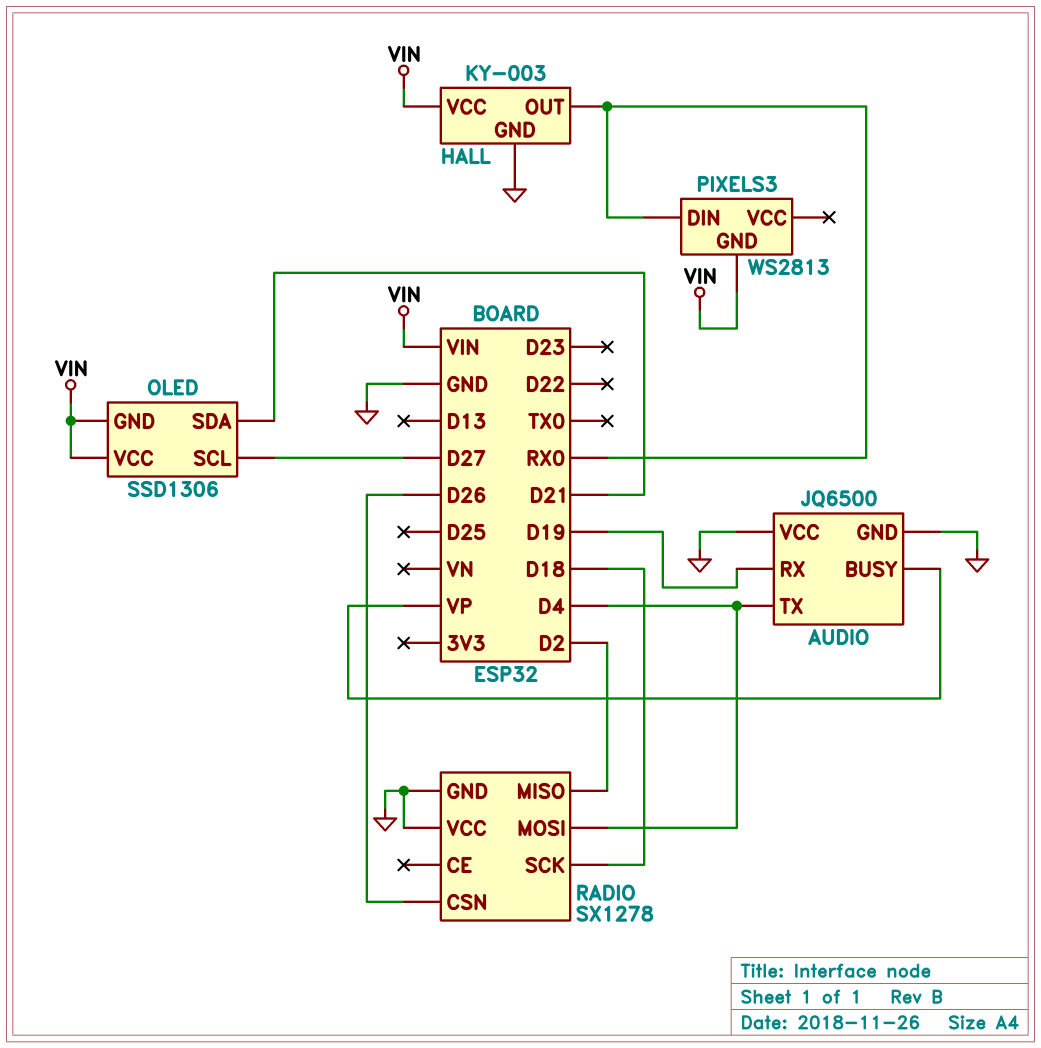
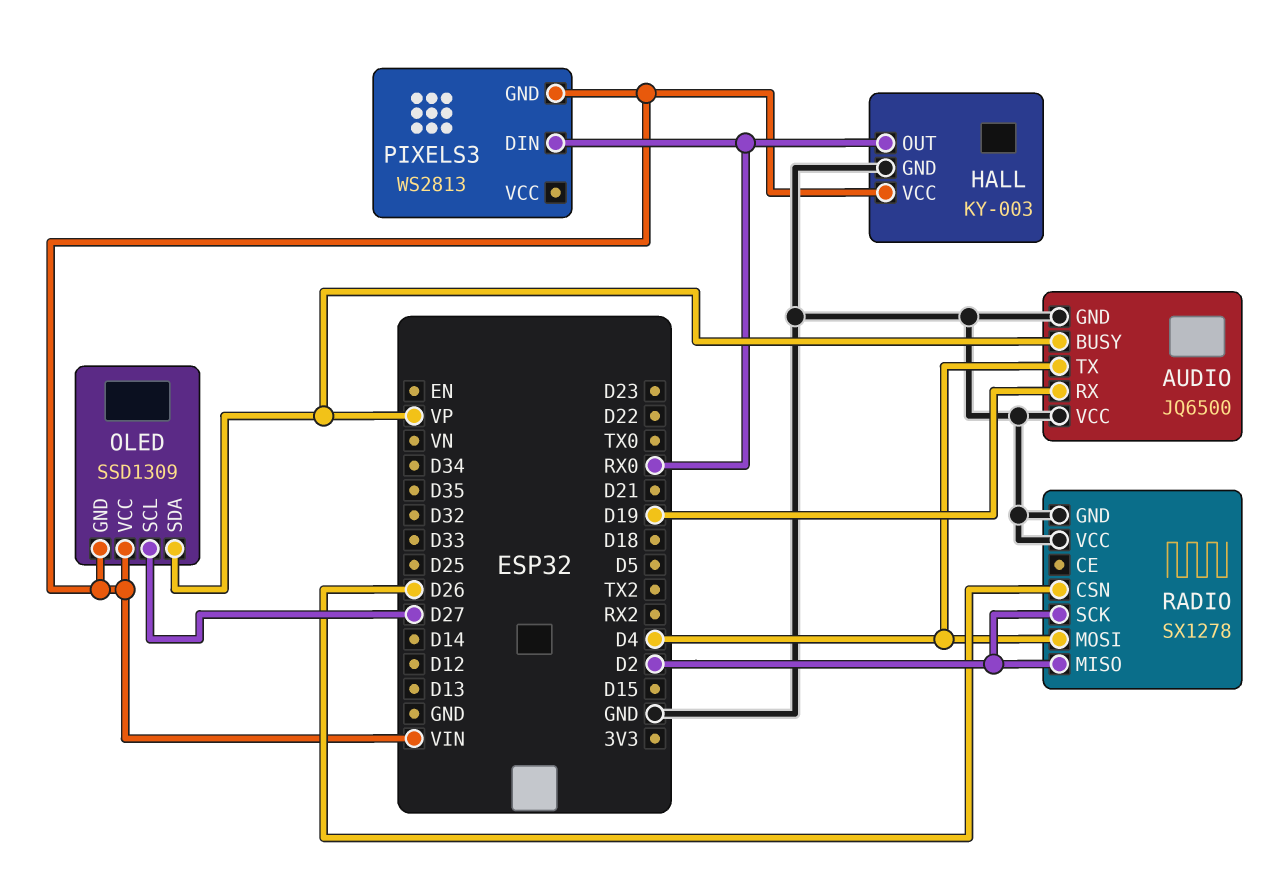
OLED: SSD1306 -> SSD1309
OLED pin SDA: D21 -> VP
RADIO pin SCK: D18 -> D2

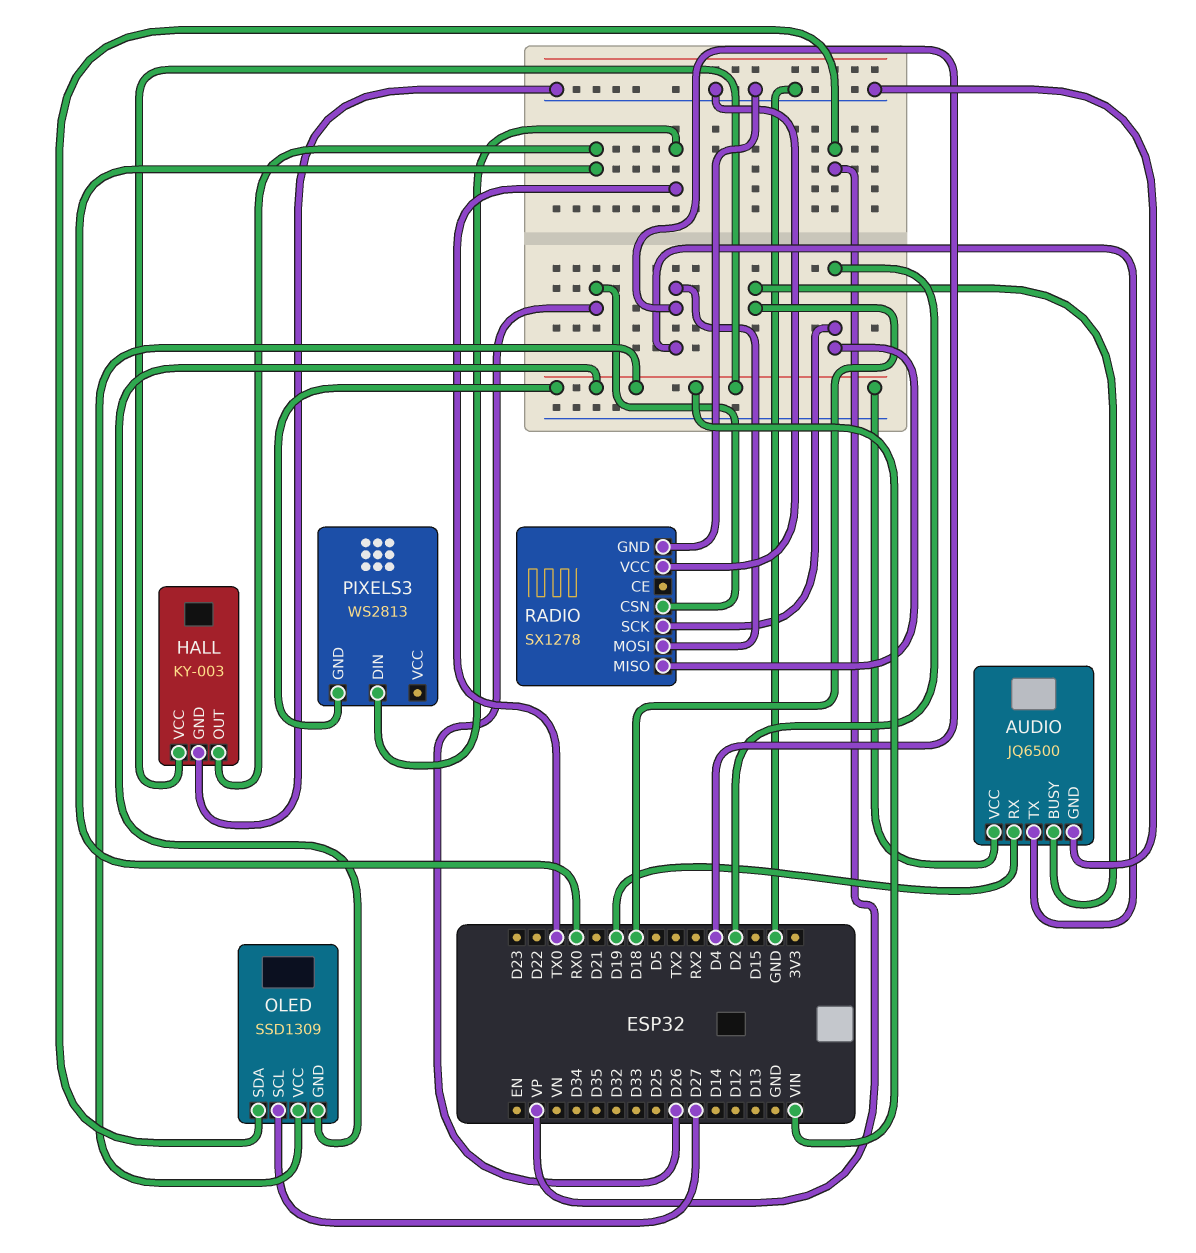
AUDIO pin BUSY: VP -> D18
AUDIO pin VCC: GND -> VIN
PIXELS3 pin DIN: RX0 -> TX0

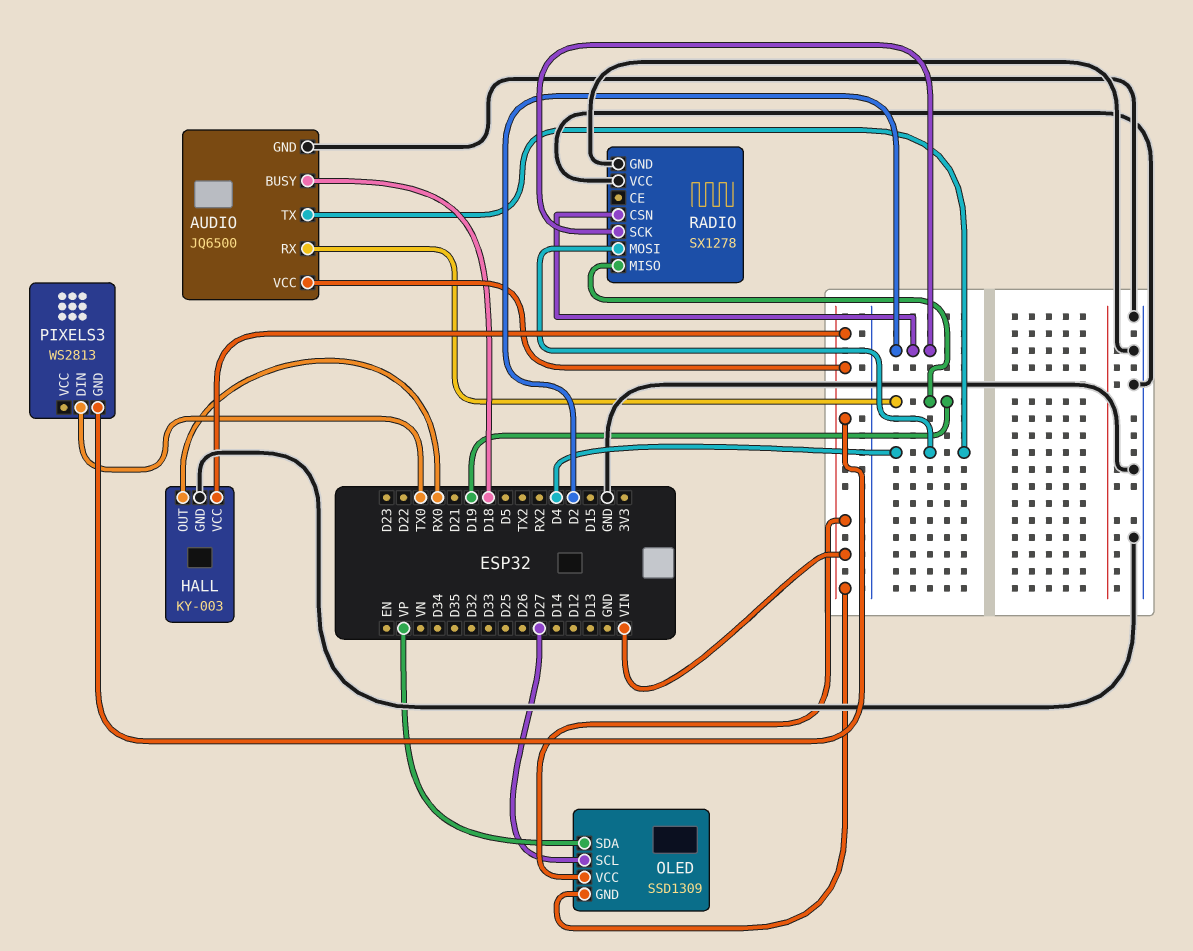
RADIO pin CSN: D26 -> D2
RADIO pin MISO: D2 -> D19

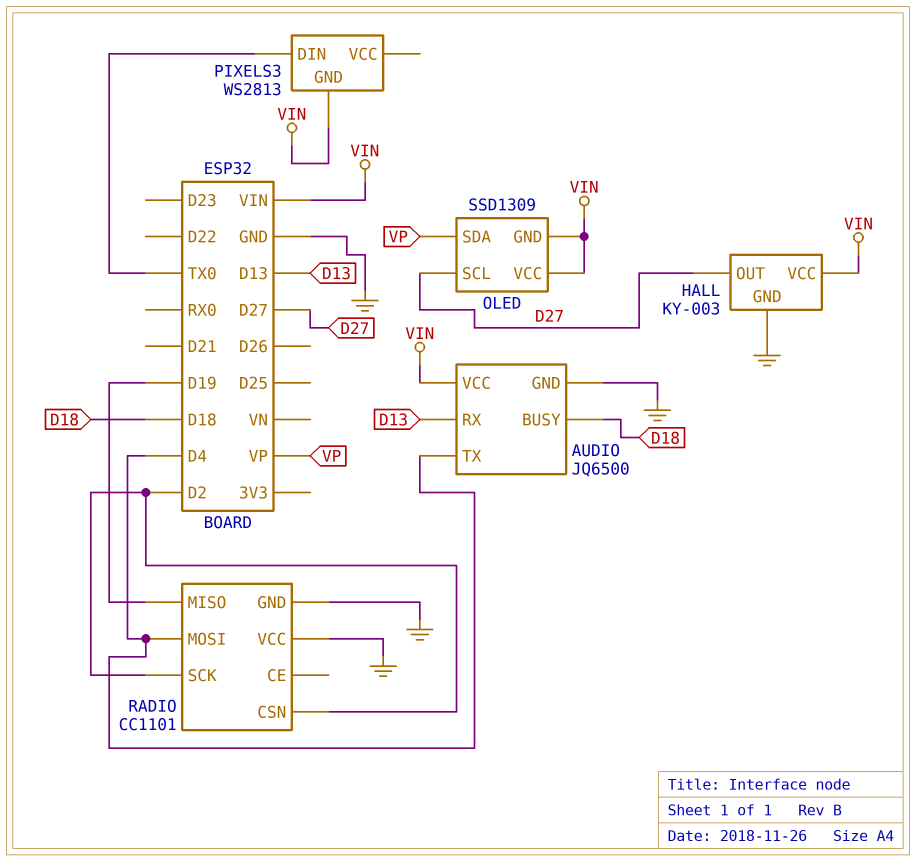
AUDIO pin RX: D19 -> D13
HALL pin OUT: RX0 -> D27
RADIO: SX1278 -> CC1101

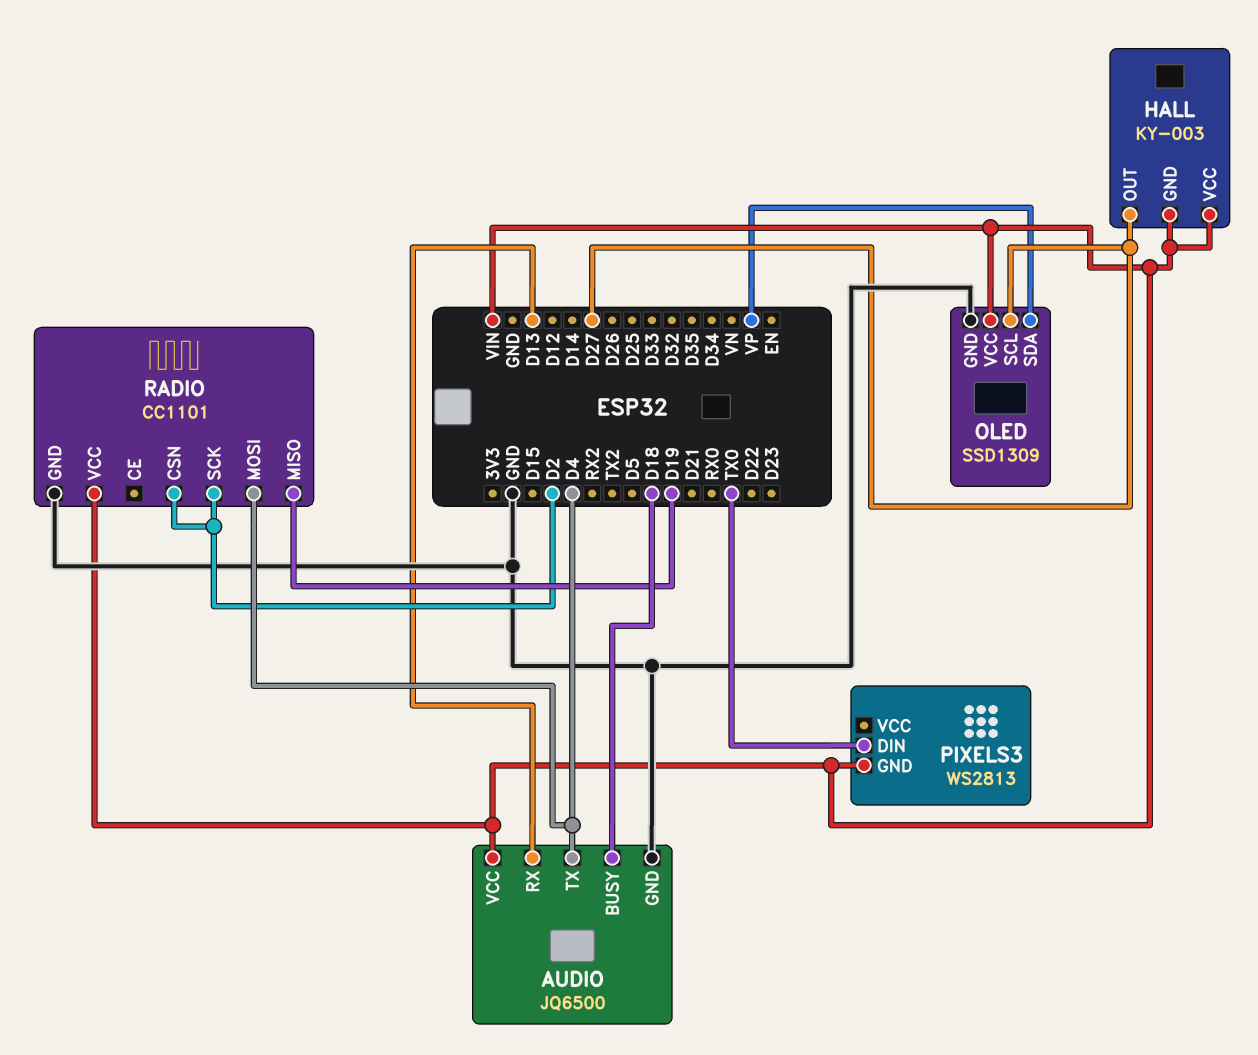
HALL pin GND: GND -> VIN
OLED pin GND: VIN -> GND
RADIO pin VCC: GND -> VIN

